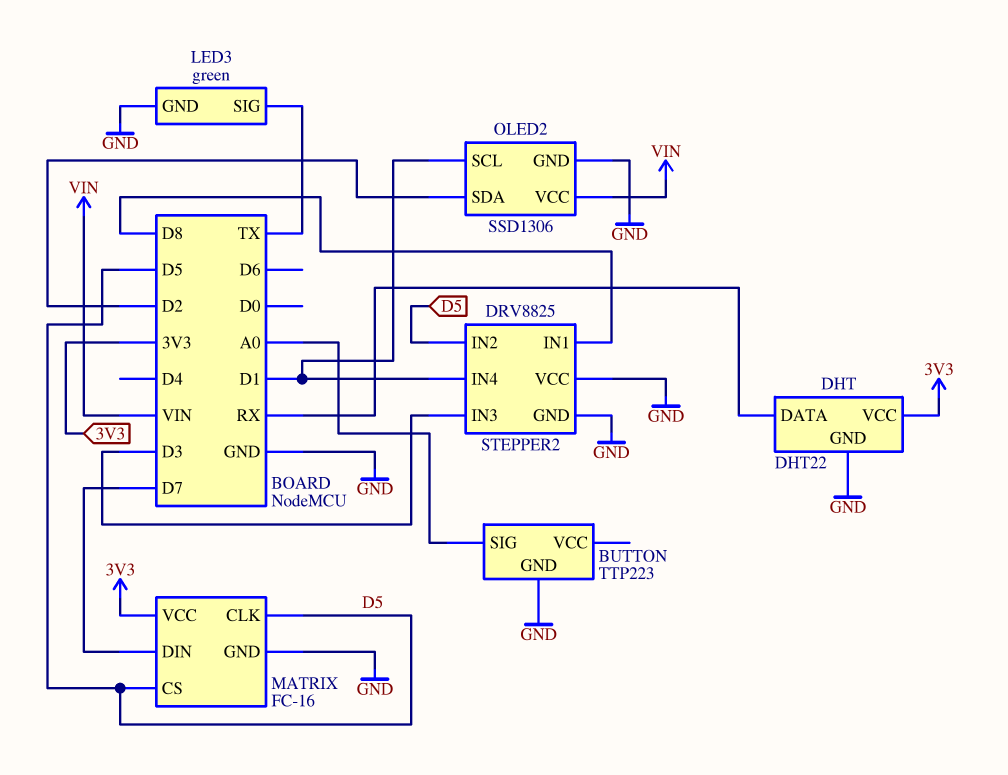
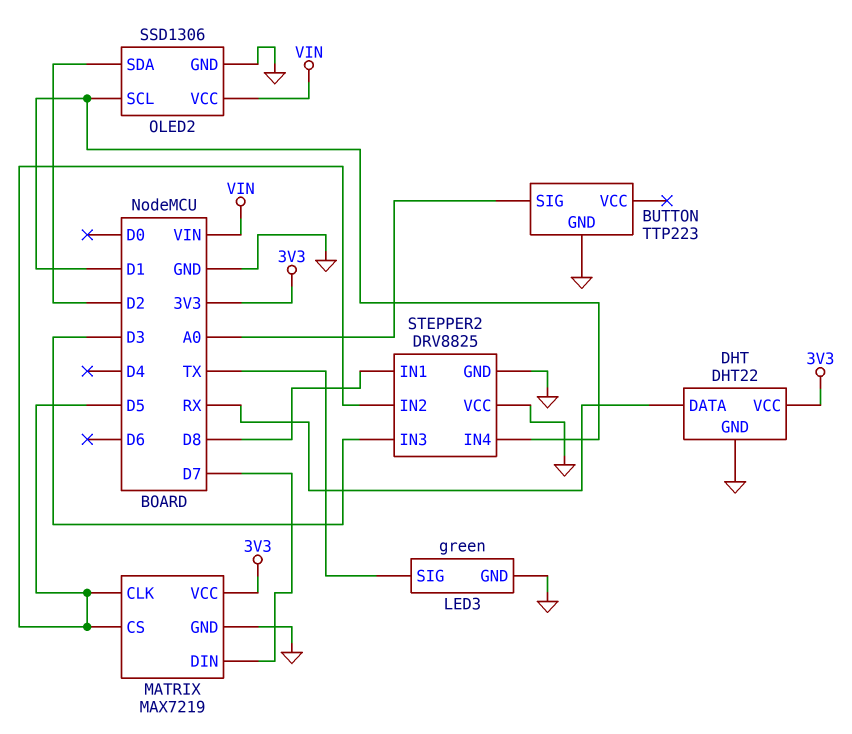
MATRIX: FC-16 -> MAX7219

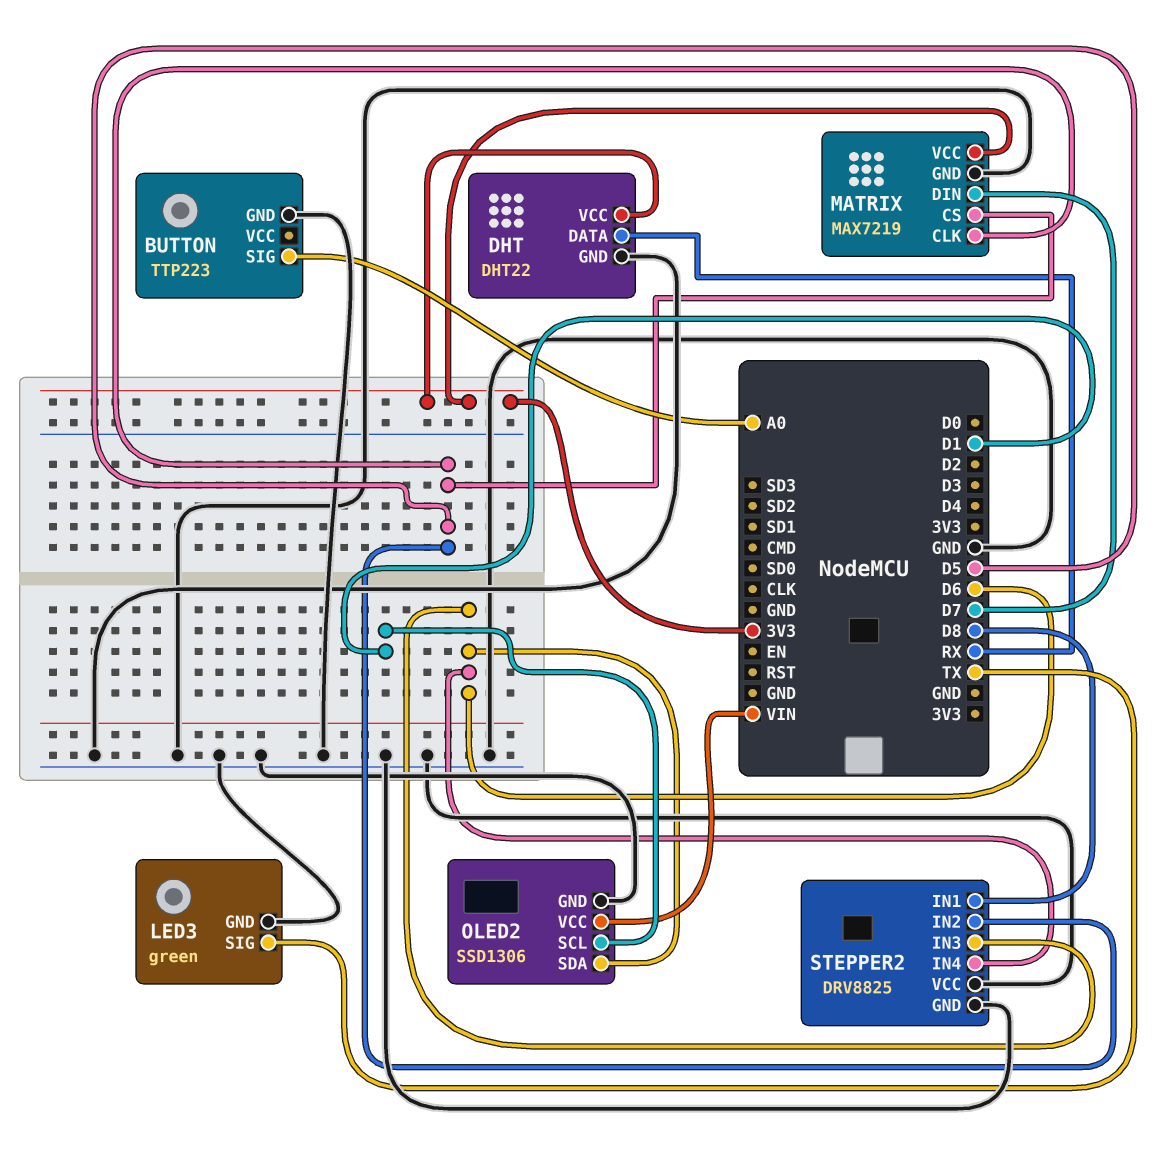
OLED2 pin SDA: D2 -> D6
STEPPER2 pin IN3: D3 -> D6
STEPPER2 pin IN4: D1 -> D6

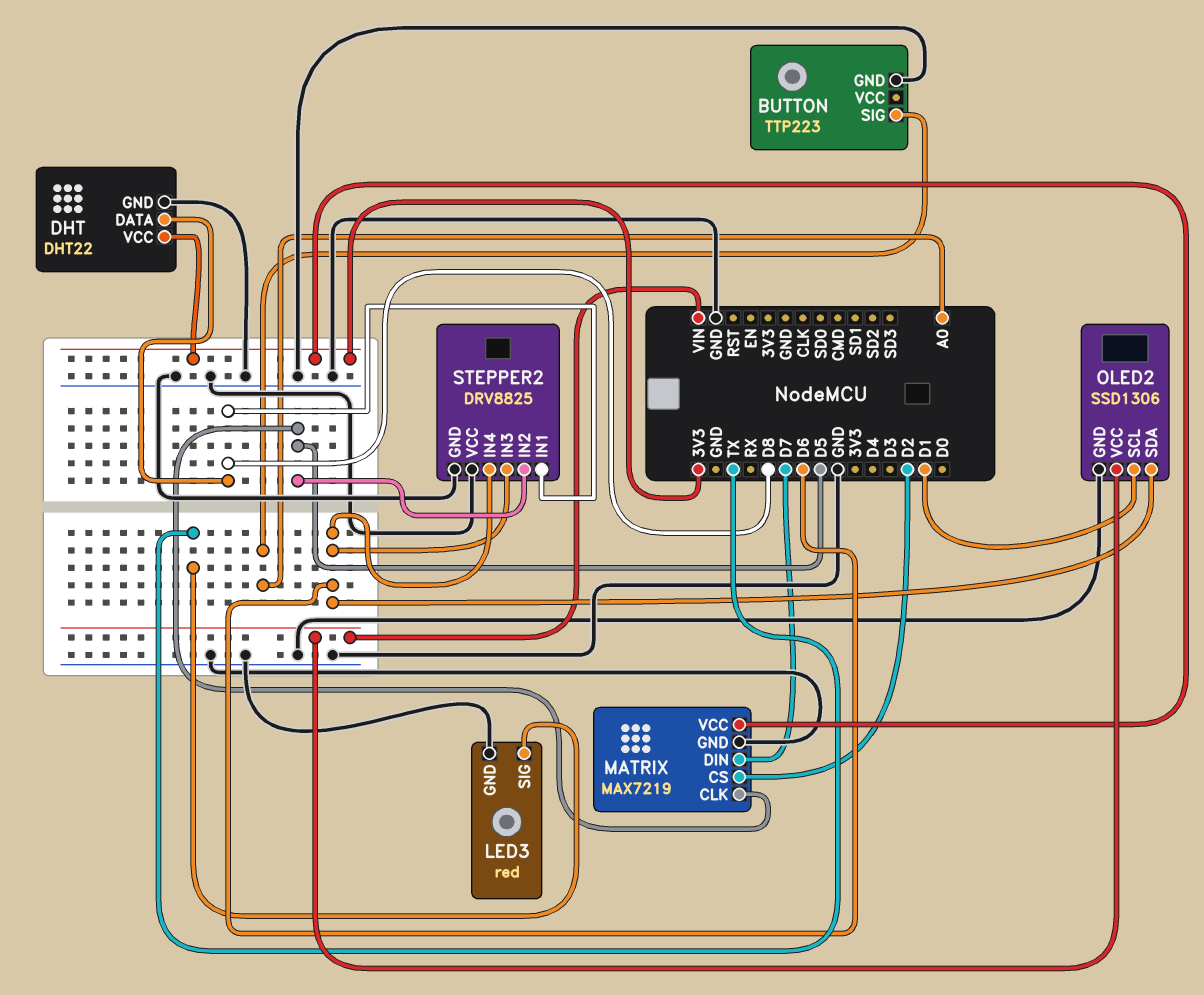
DHT pin DATA: RX -> D8
LED3: green -> red
MATRIX pin CS: D5 -> D2

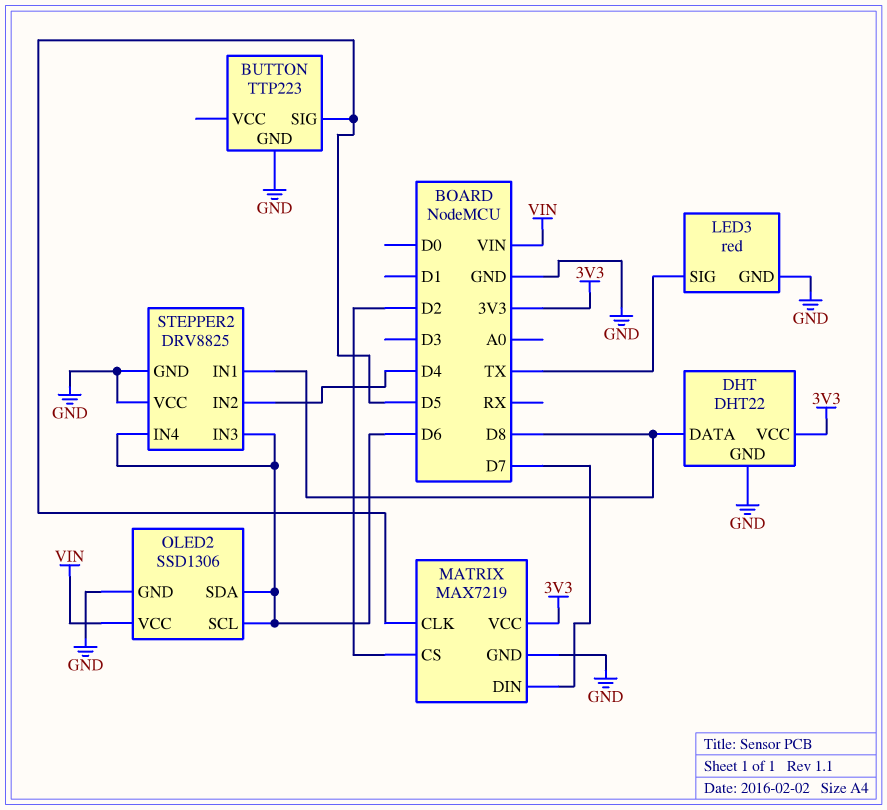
BUTTON pin SIG: A0 -> D5
OLED2 pin SCL: D1 -> D6
STEPPER2 pin IN2: D5 -> D4

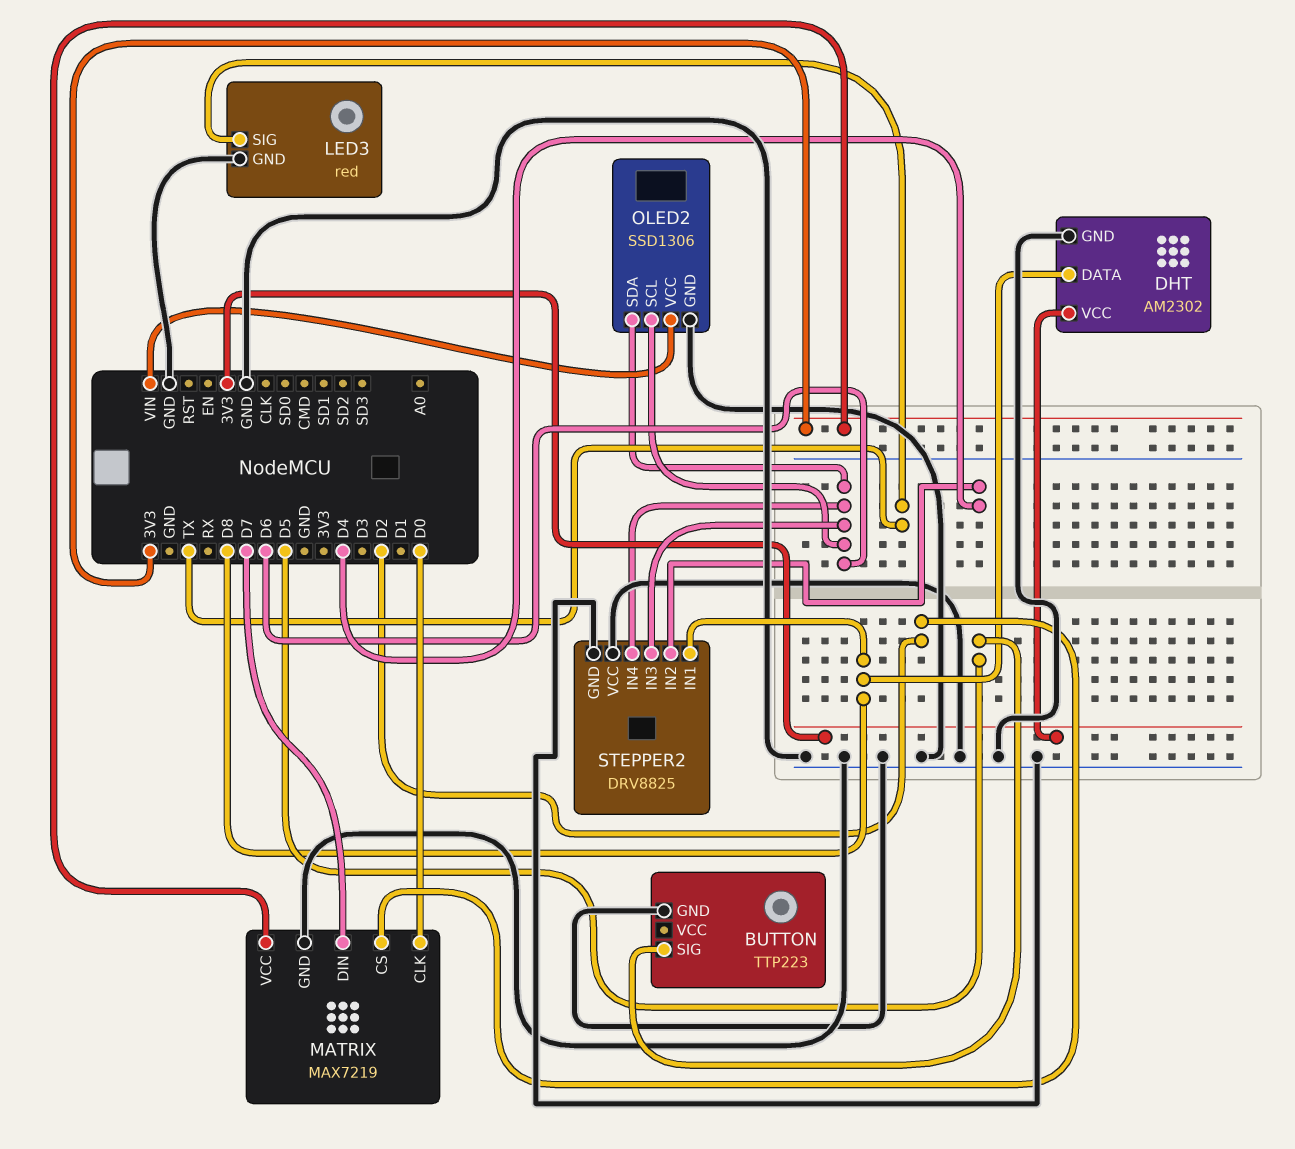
DHT: DHT22 -> AM2302
MATRIX pin CLK: D5 -> D0

